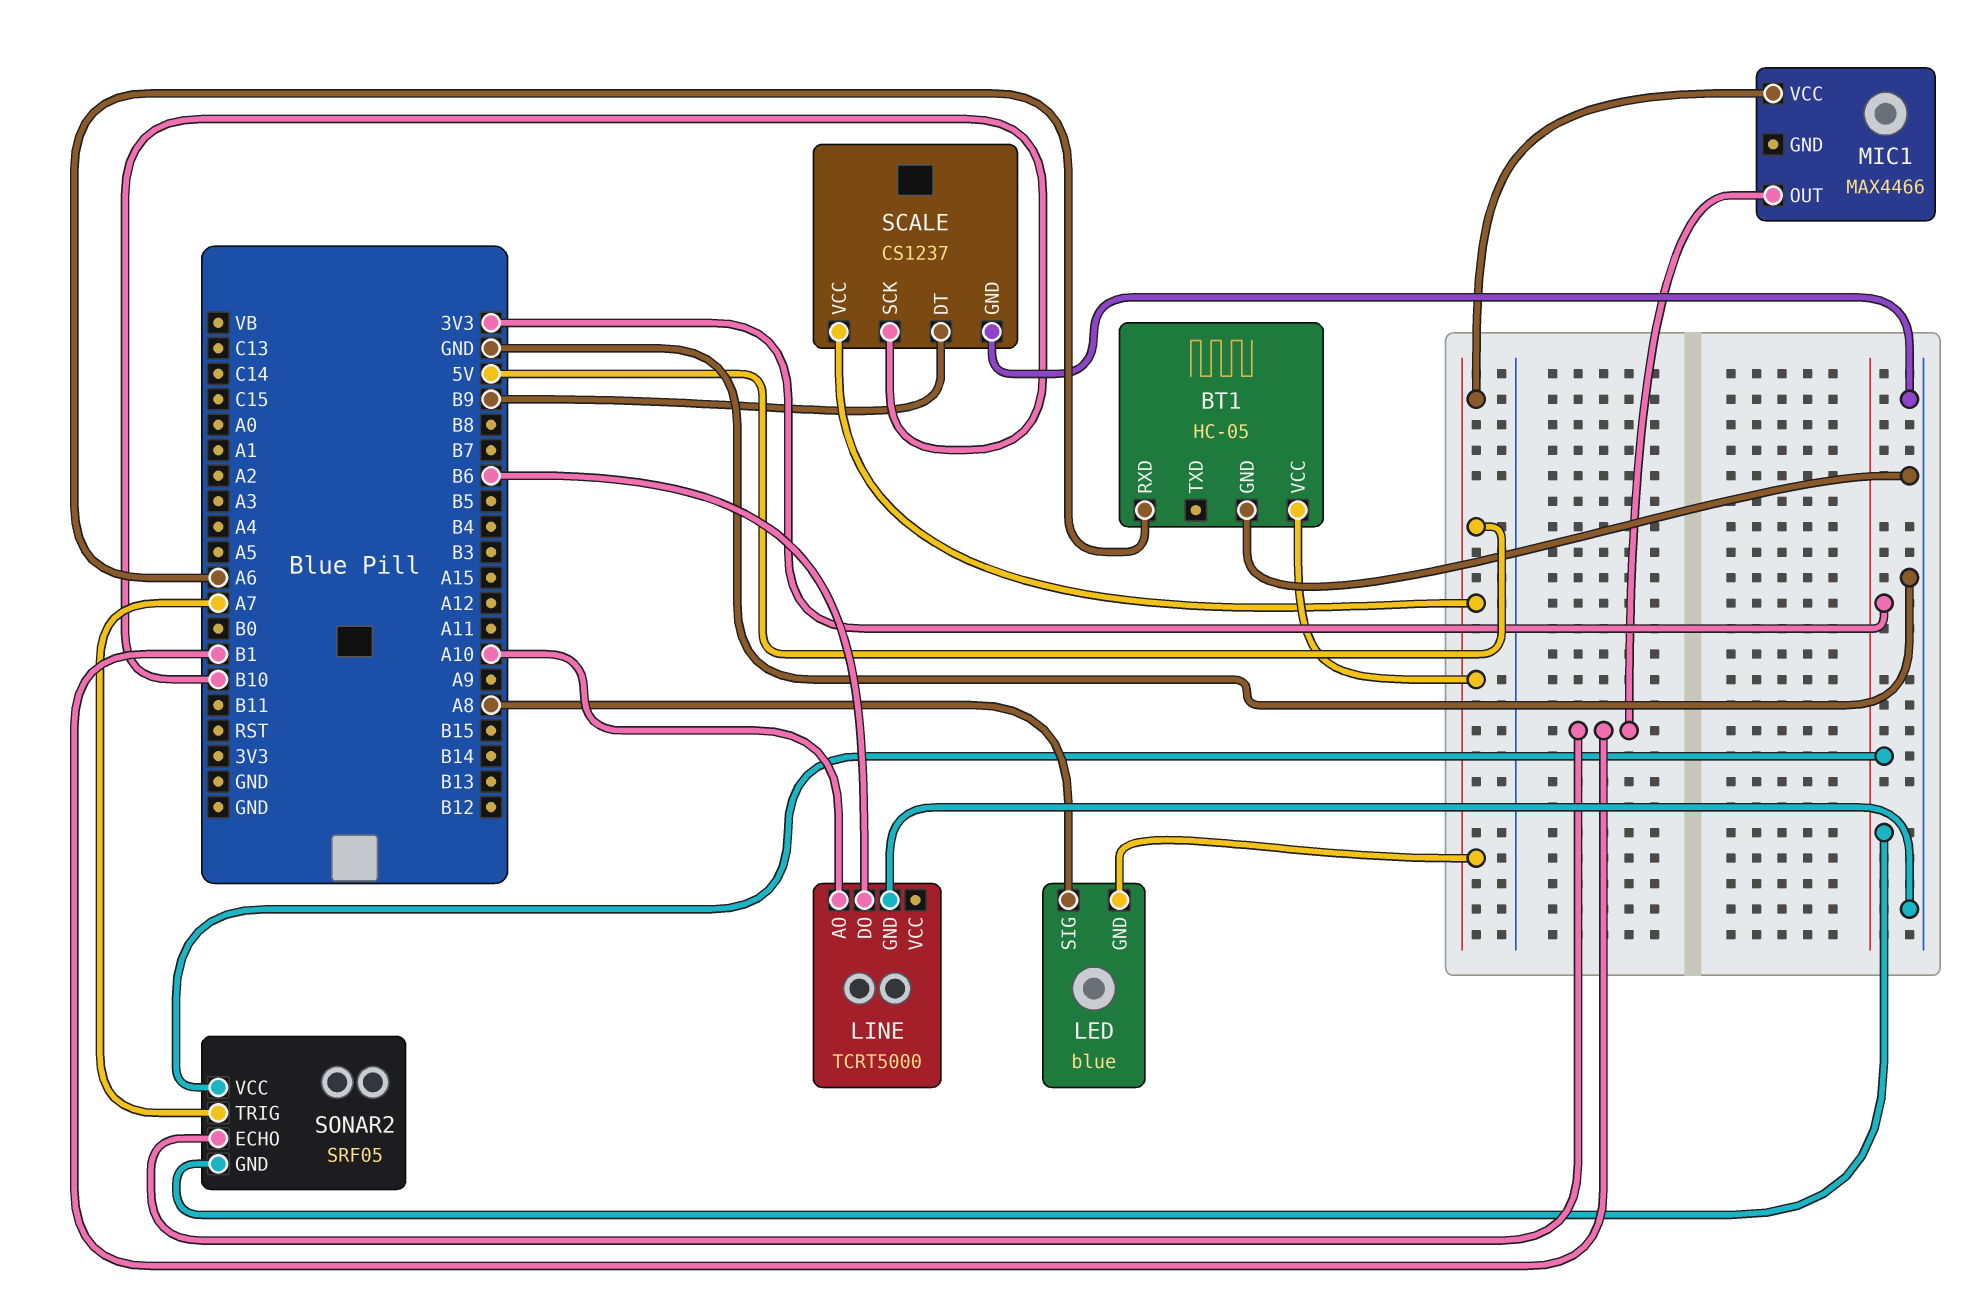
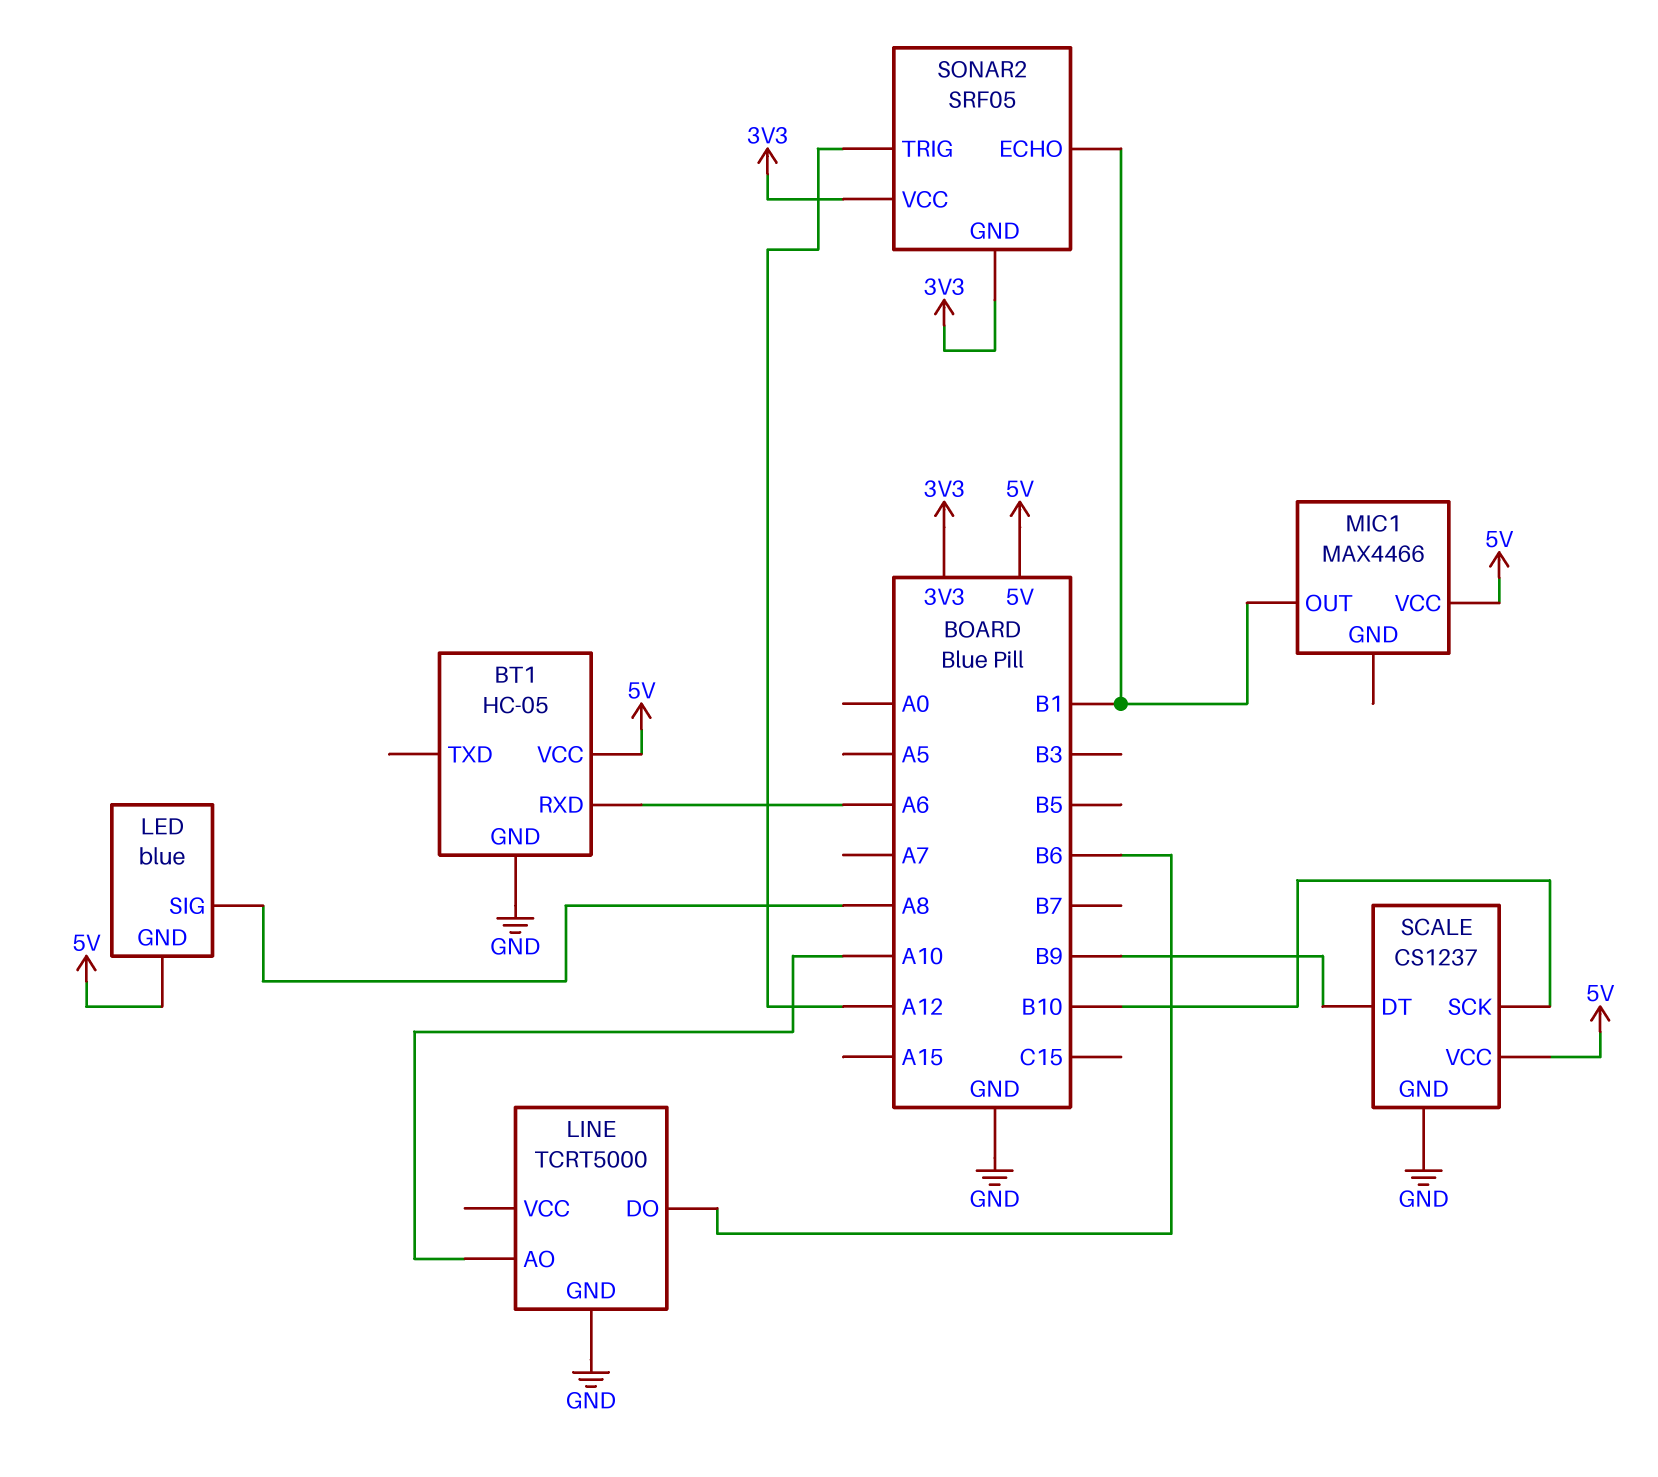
SONAR2 pin TRIG: A7 -> A12

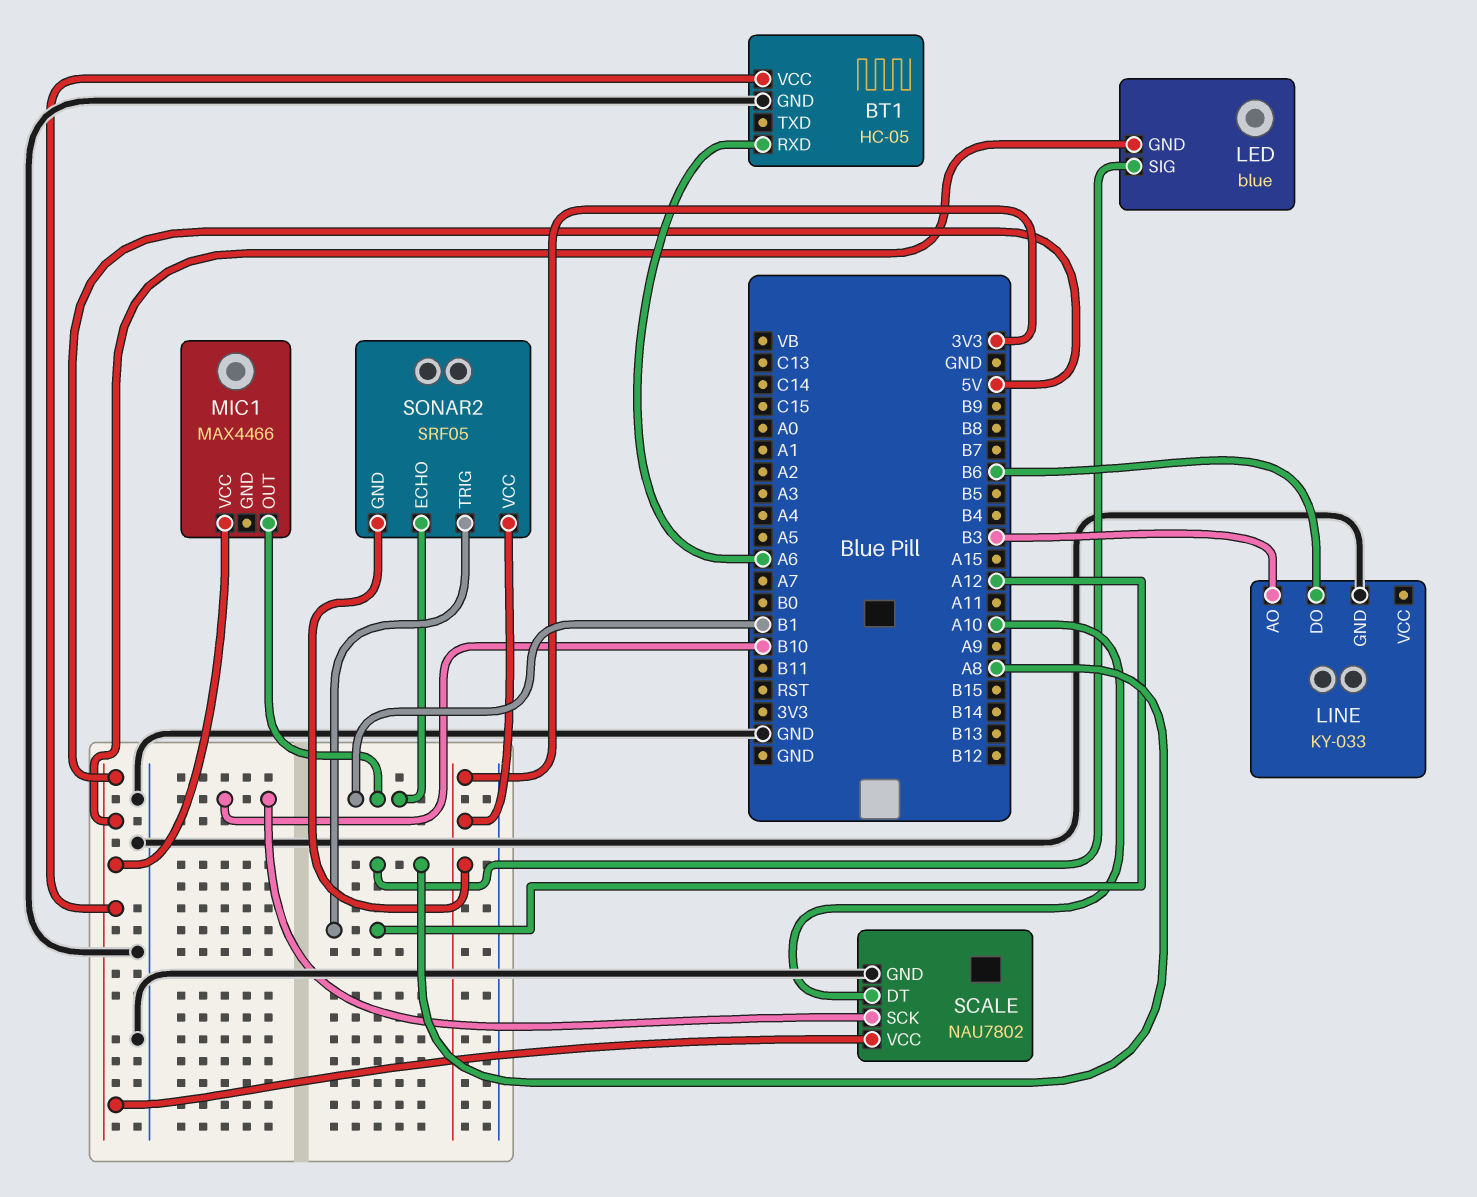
LINE: TCRT5000 -> KY-033
LINE pin AO: A10 -> B3
SCALE: CS1237 -> NAU7802
SCALE pin DT: B9 -> A10

